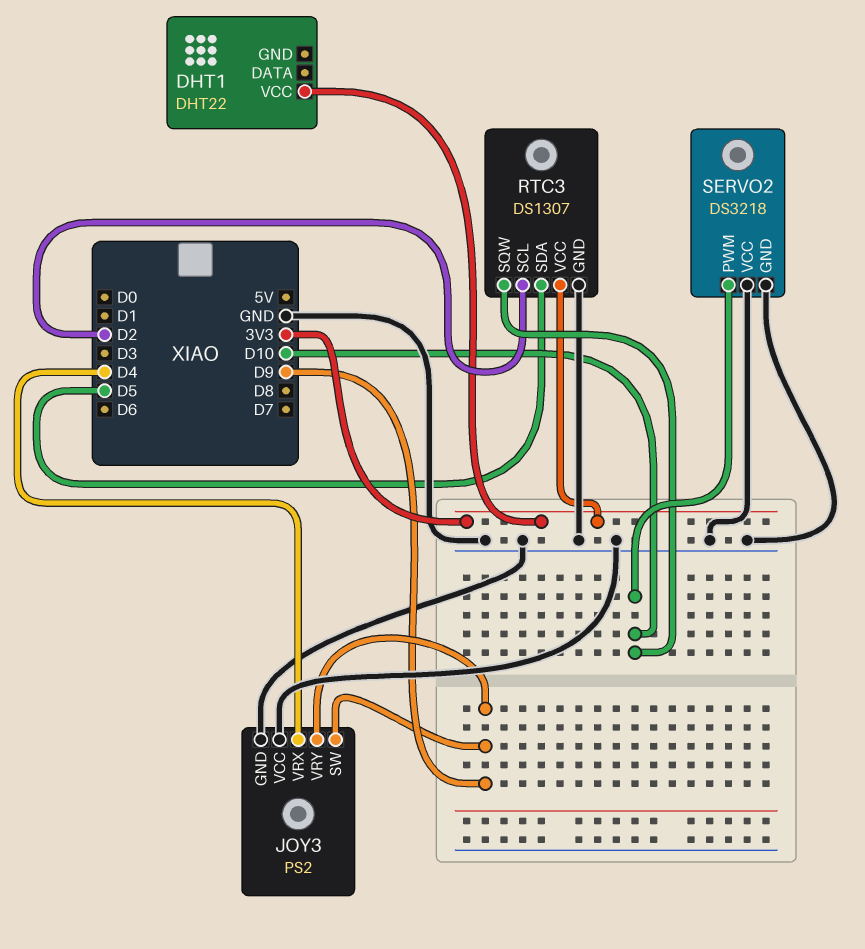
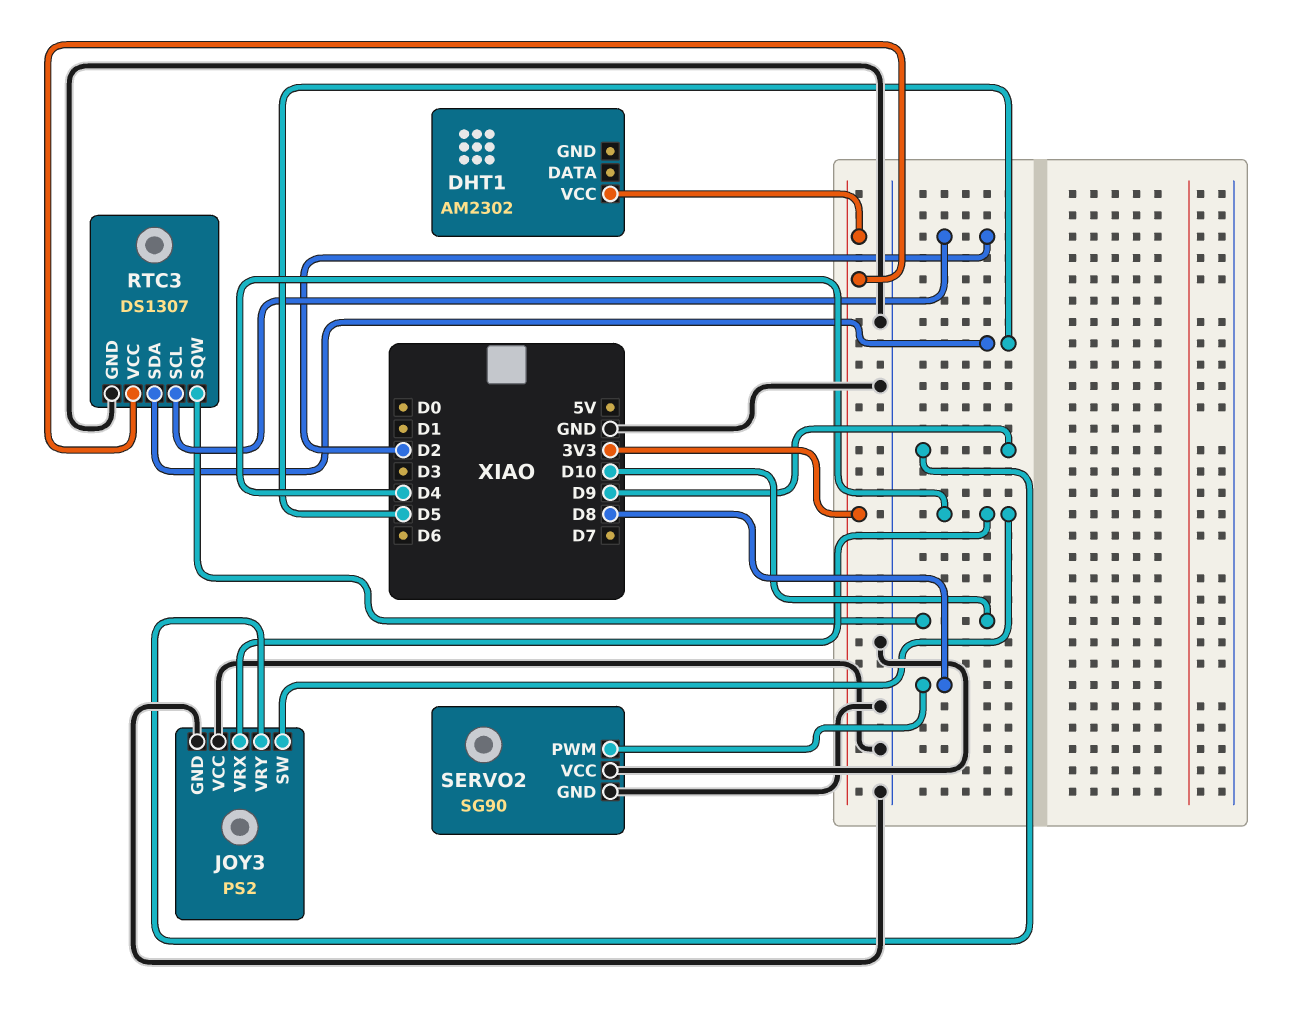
DHT1: DHT22 -> AM2302
JOY3 pin SW: D9 -> D4
SERVO2: DS3218 -> SG90
SERVO2 pin PWM: D10 -> D8

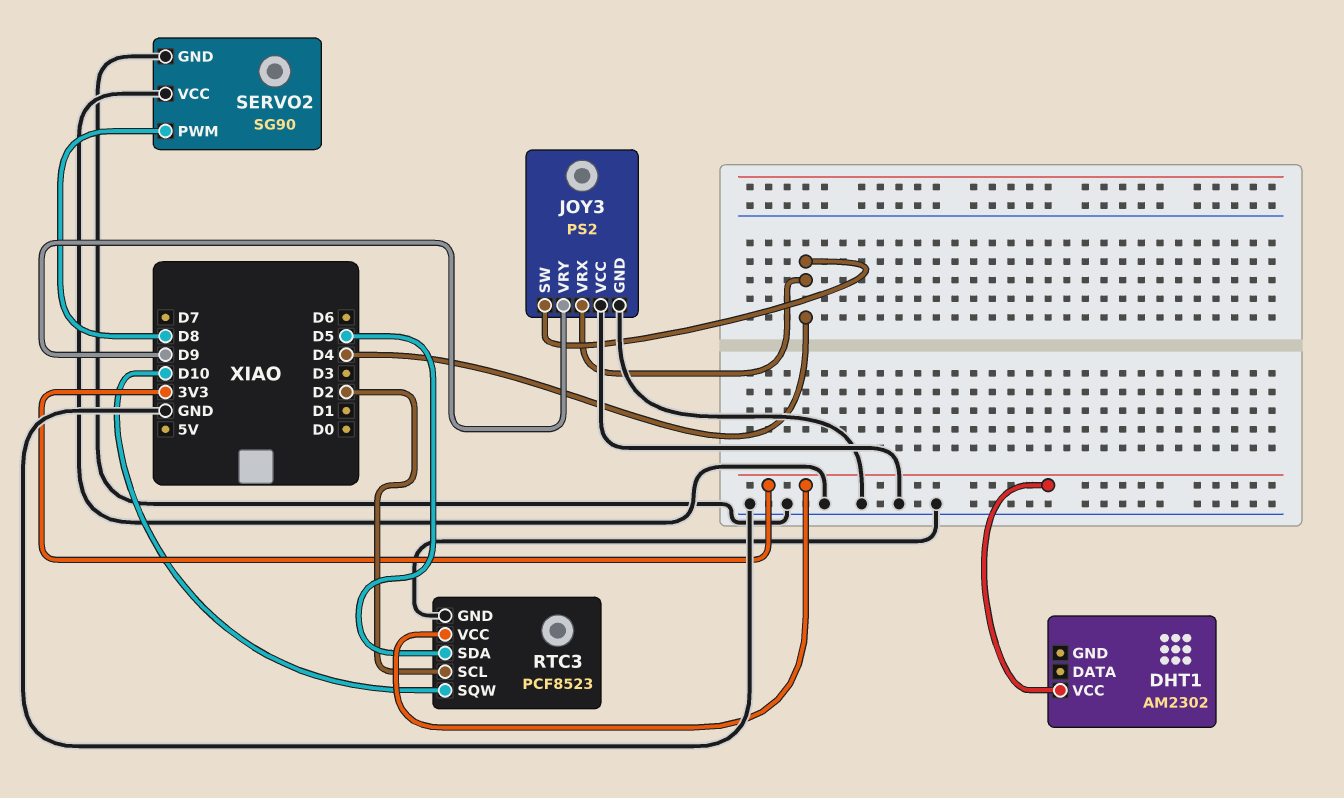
RTC3: DS1307 -> PCF8523

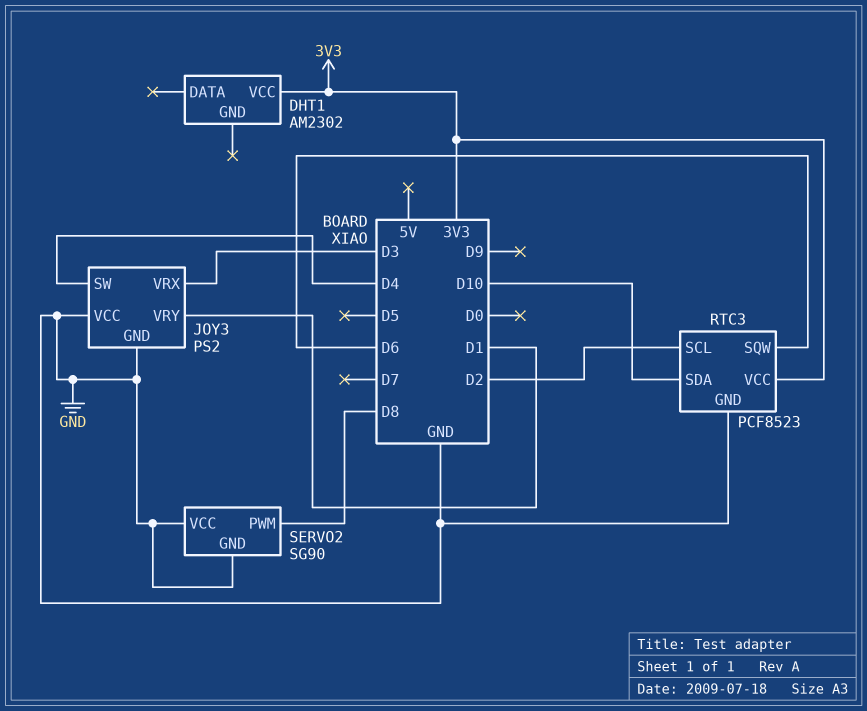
JOY3 pin VRX: D4 -> D3
JOY3 pin VRY: D9 -> D1
RTC3 pin SDA: D5 -> D10
RTC3 pin SQW: D10 -> D6

